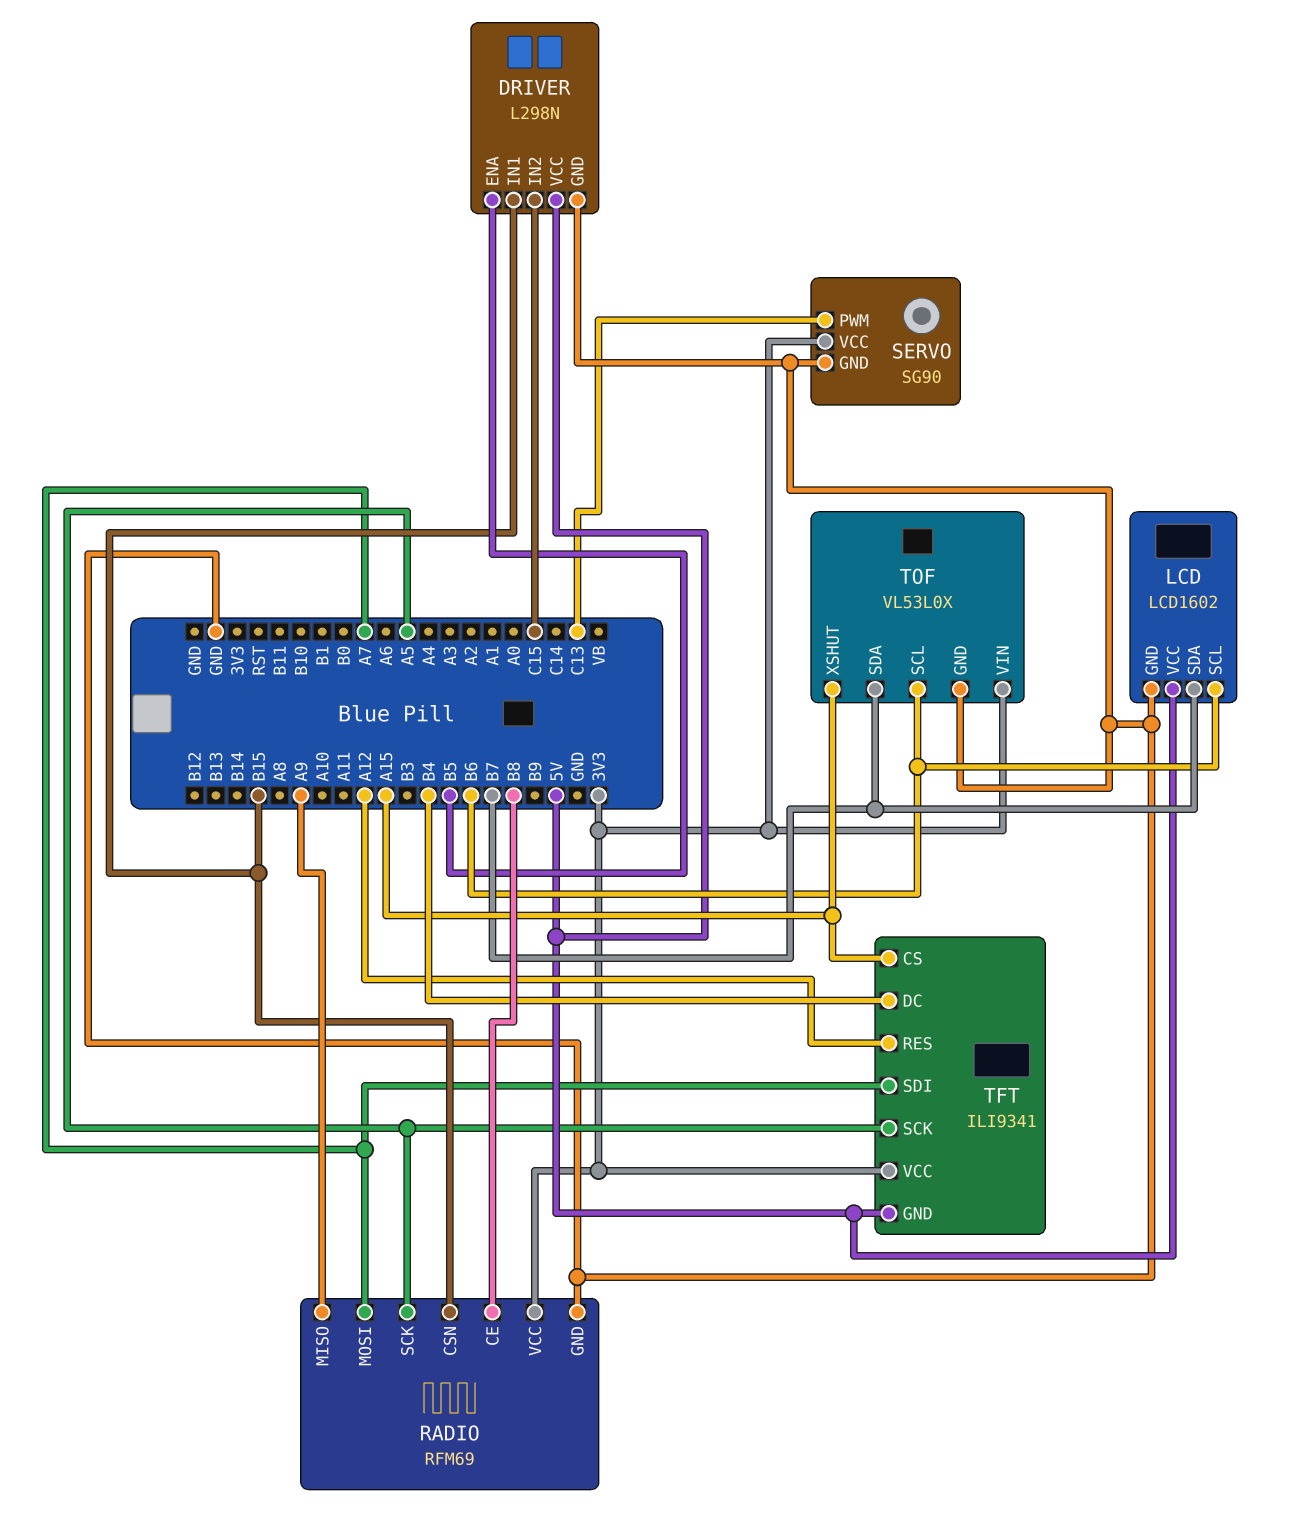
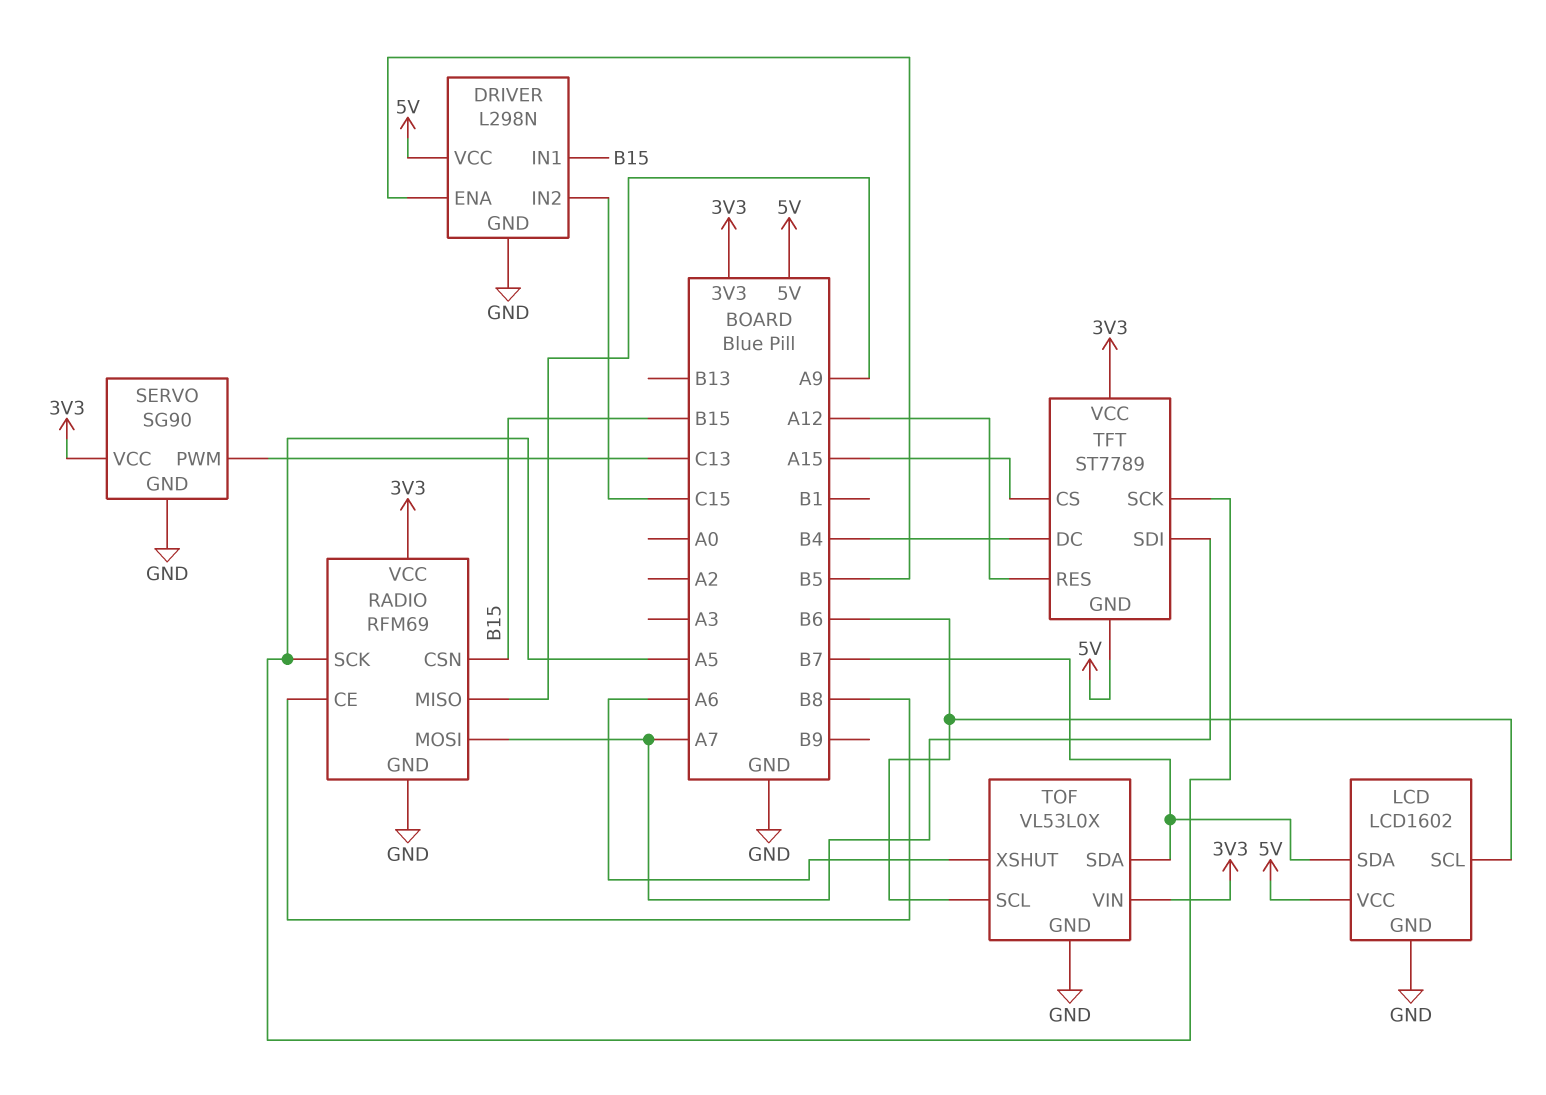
TFT: ILI9341 -> ST7789
TOF pin XSHUT: A15 -> A6

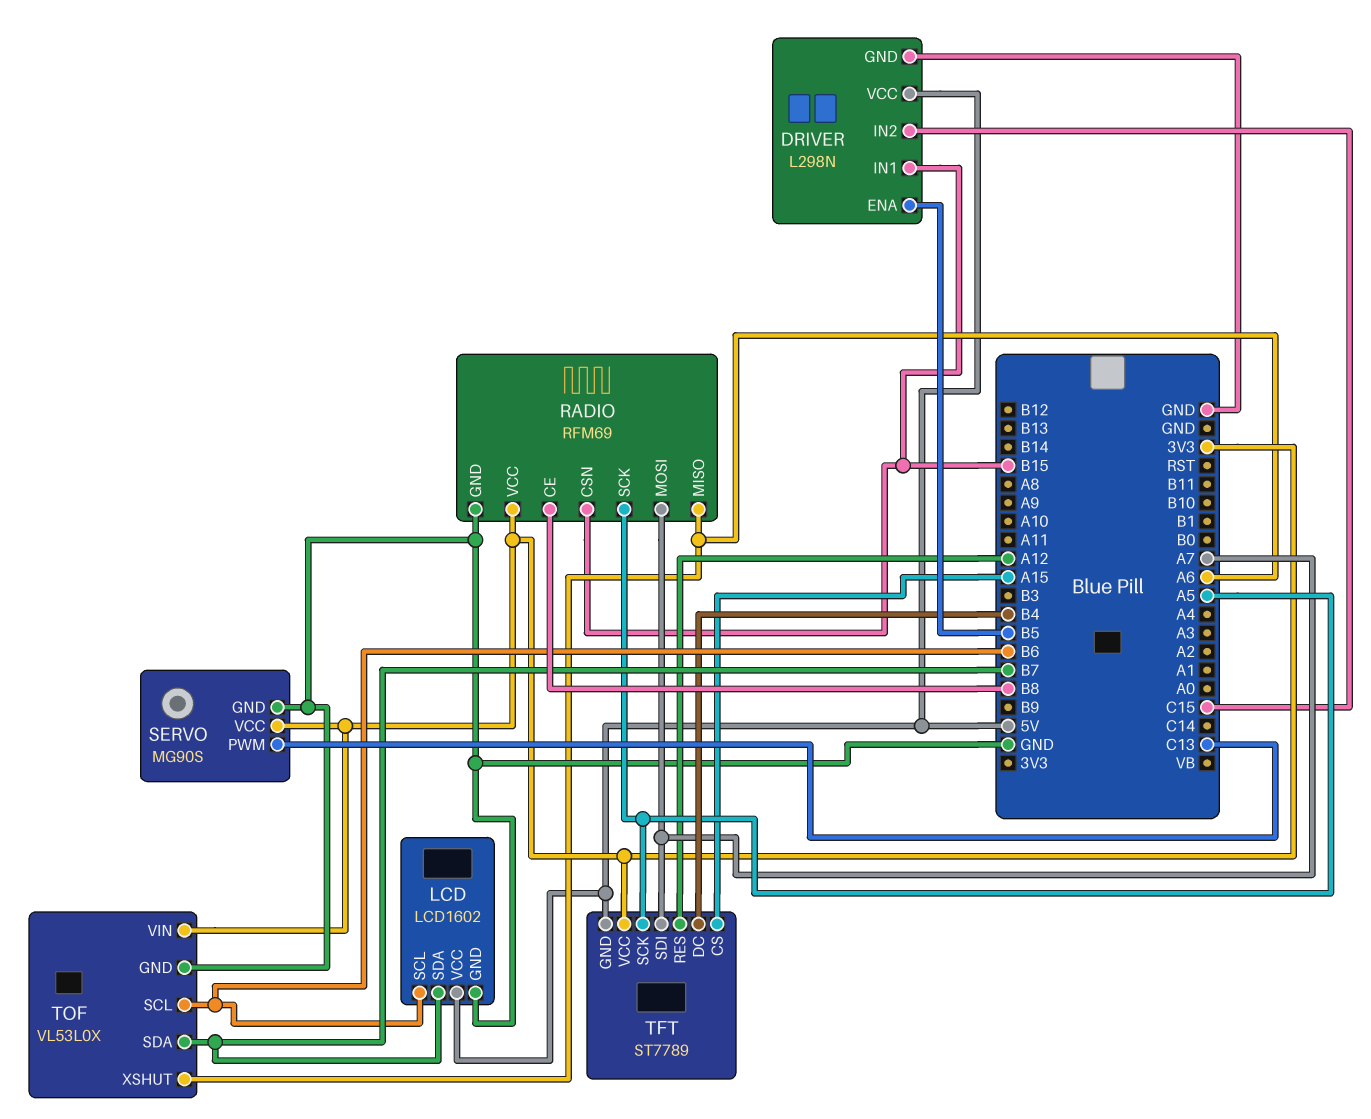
RADIO pin MISO: A9 -> A6
SERVO: SG90 -> MG90S

